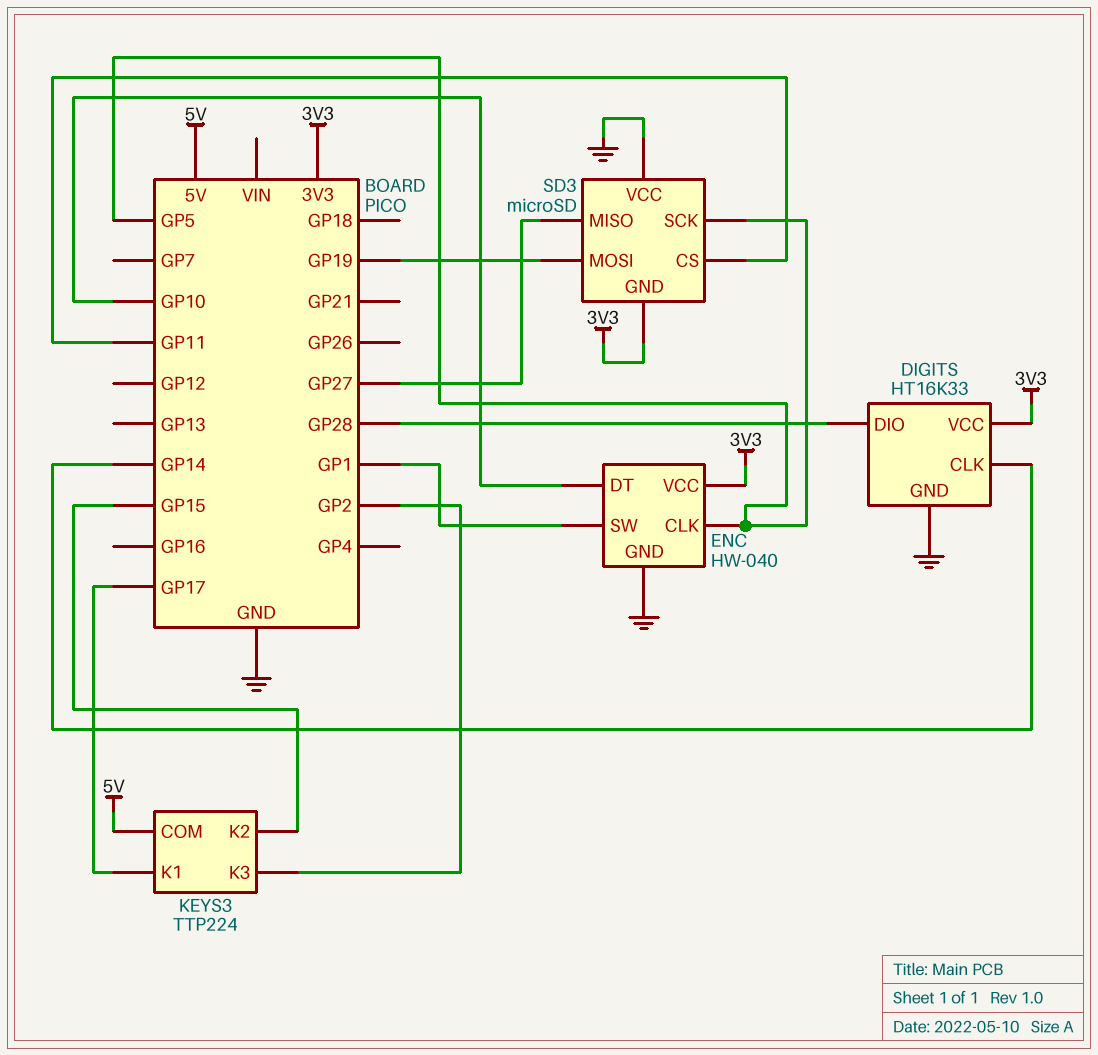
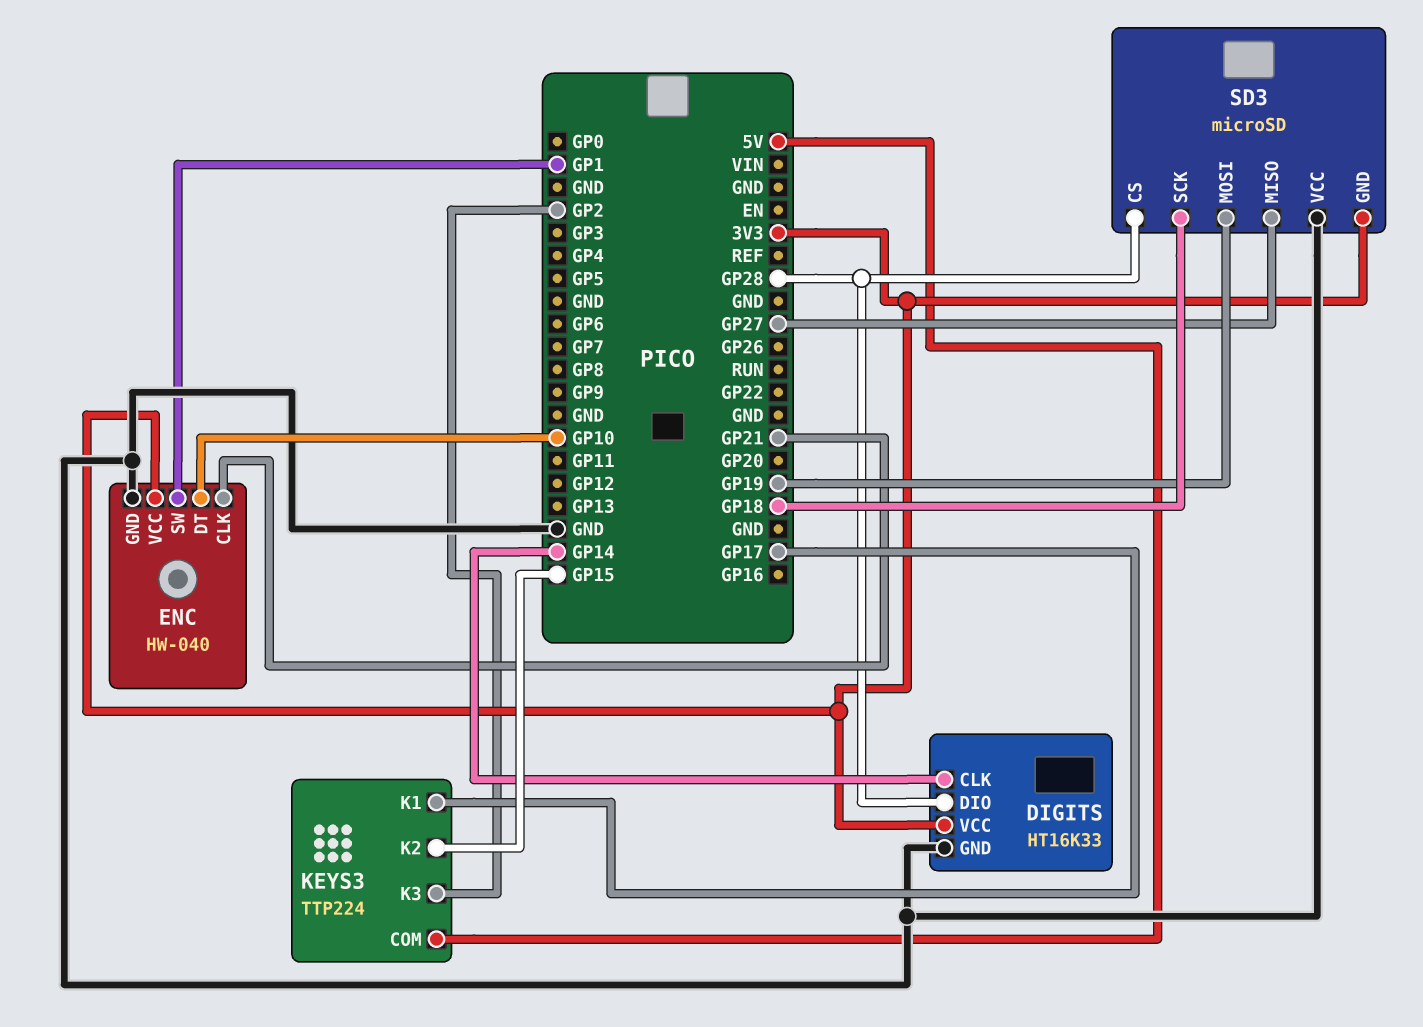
ENC pin CLK: GP5 -> GP21
SD3 pin CS: GP11 -> GP28
SD3 pin SCK: GP5 -> GP18

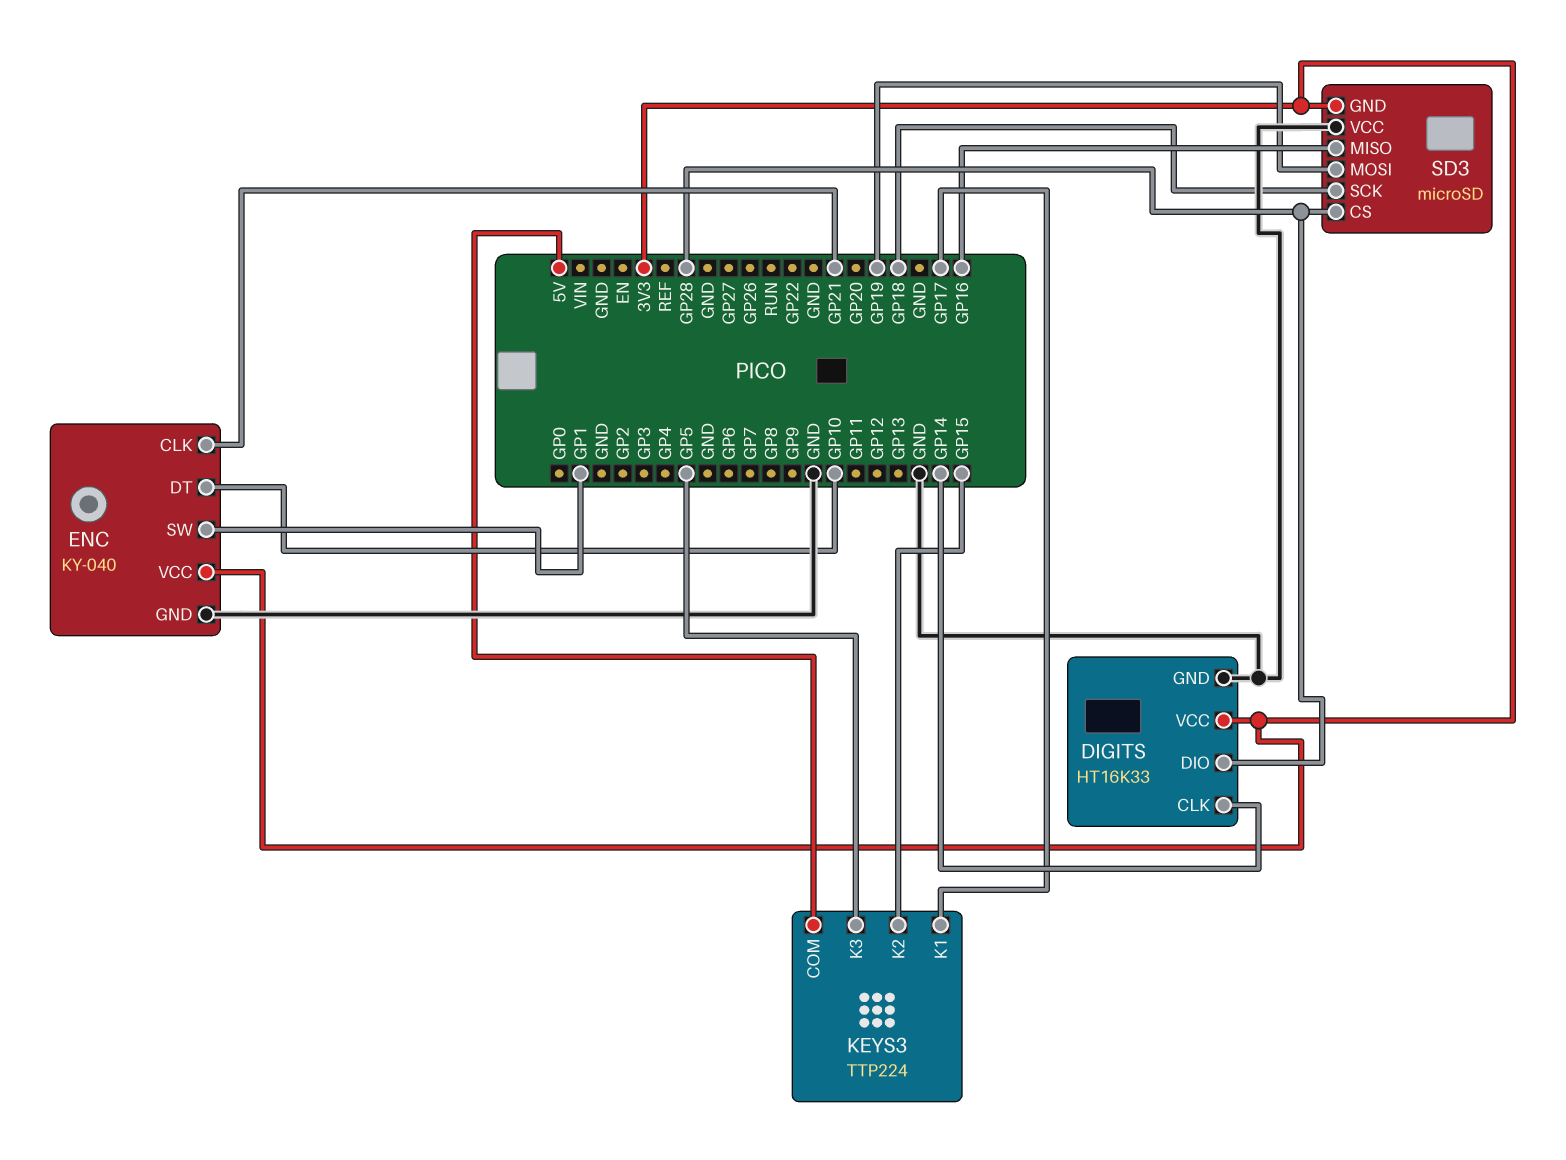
ENC: HW-040 -> KY-040
KEYS3 pin K3: GP2 -> GP5
SD3 pin MISO: GP27 -> GP16

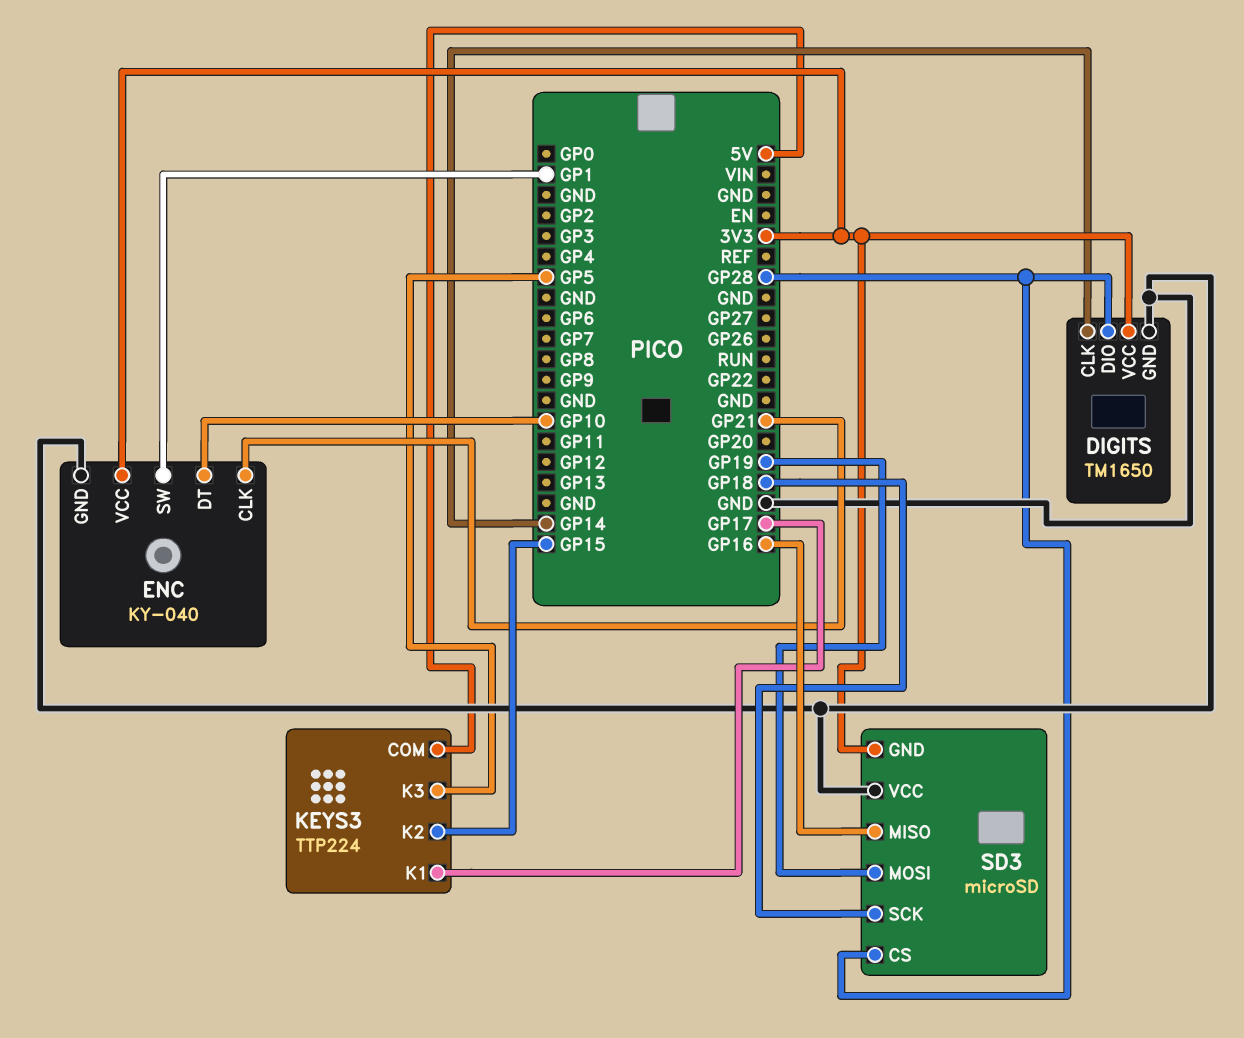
DIGITS: HT16K33 -> TM1650

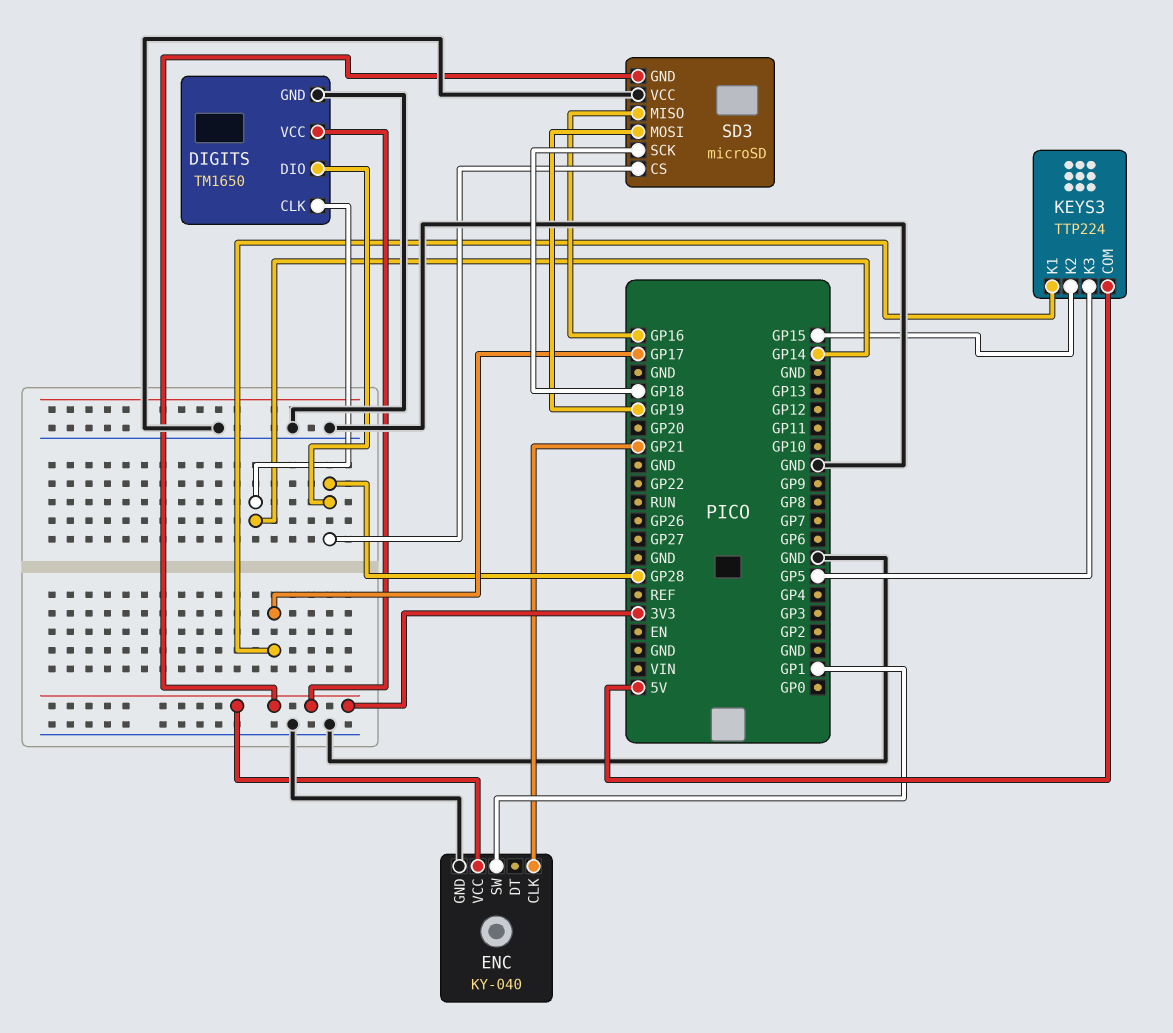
ENC pin DT: GP10 -> none

